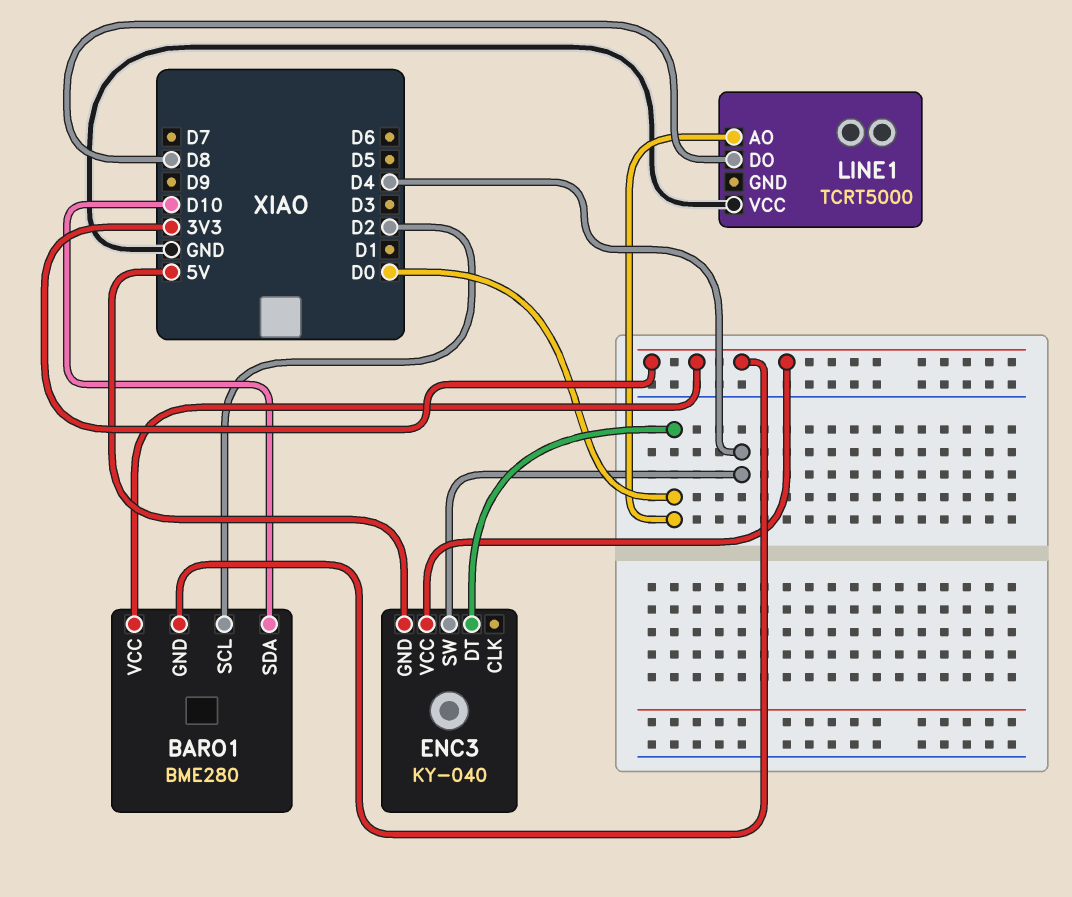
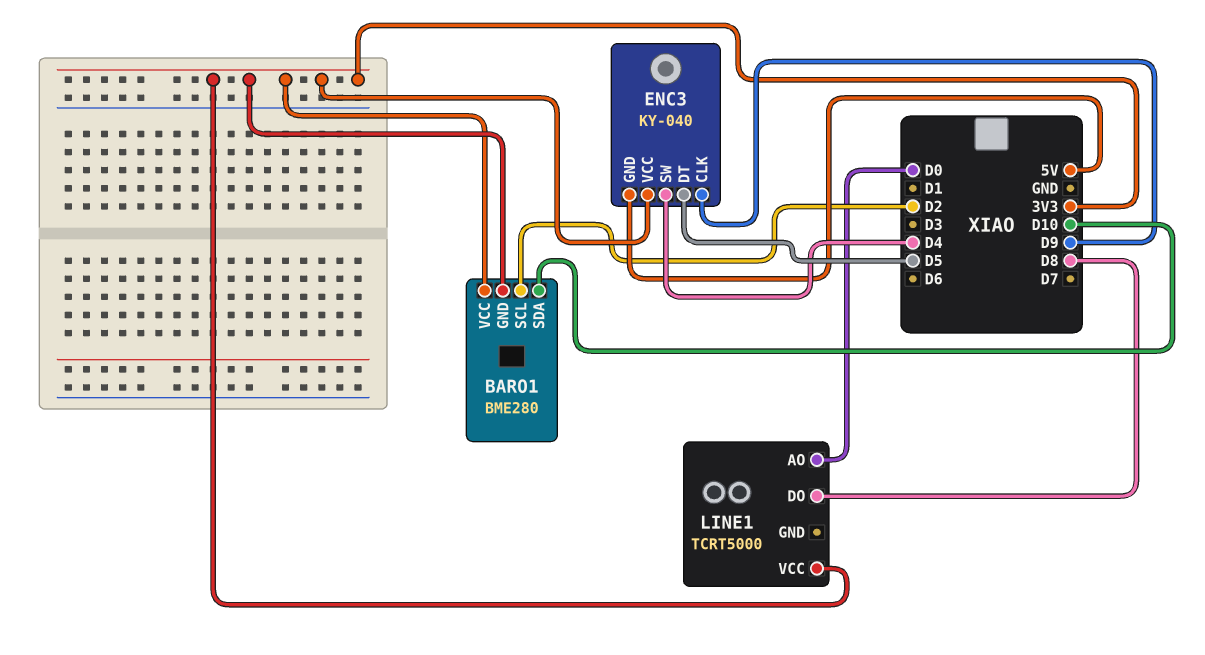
ENC3 pin CLK: none -> D9
ENC3 pin DT: D0 -> D5
LINE1 pin VCC: GND -> 3V3

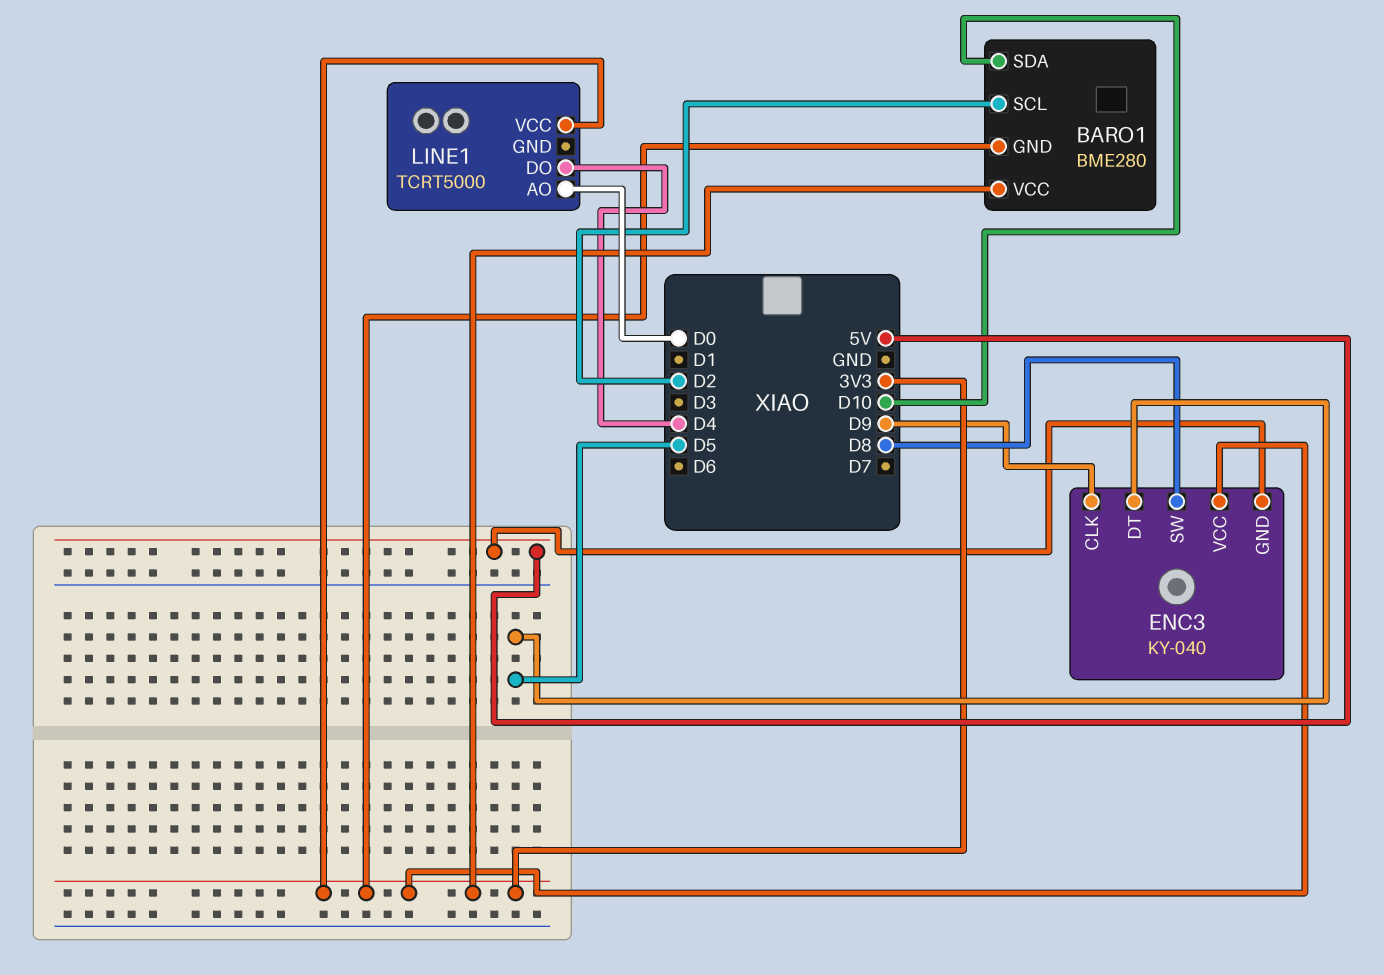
ENC3 pin SW: D4 -> D8
LINE1 pin DO: D8 -> D4

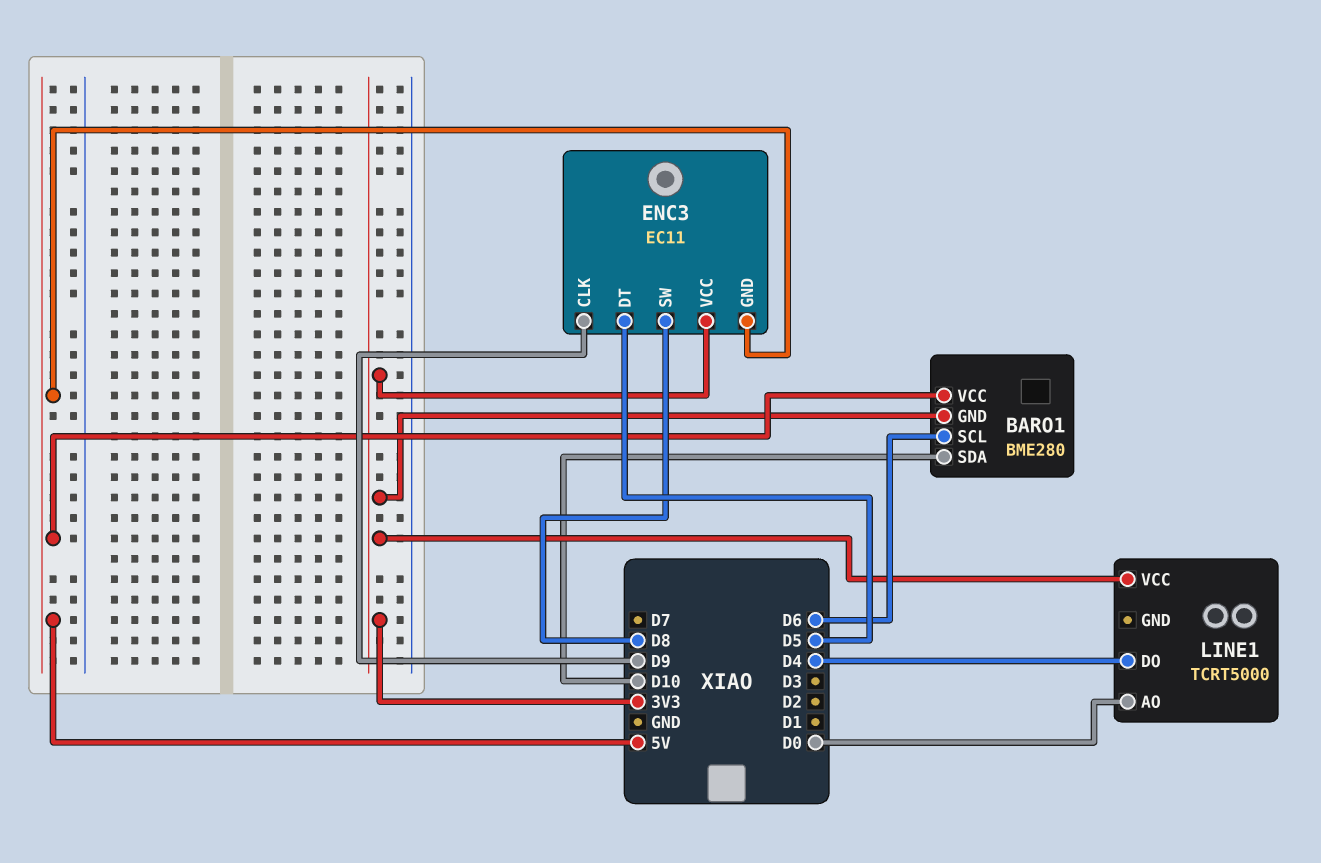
BARO1 pin SCL: D2 -> D6
BARO1 pin VCC: 3V3 -> 5V
ENC3: KY-040 -> EC11

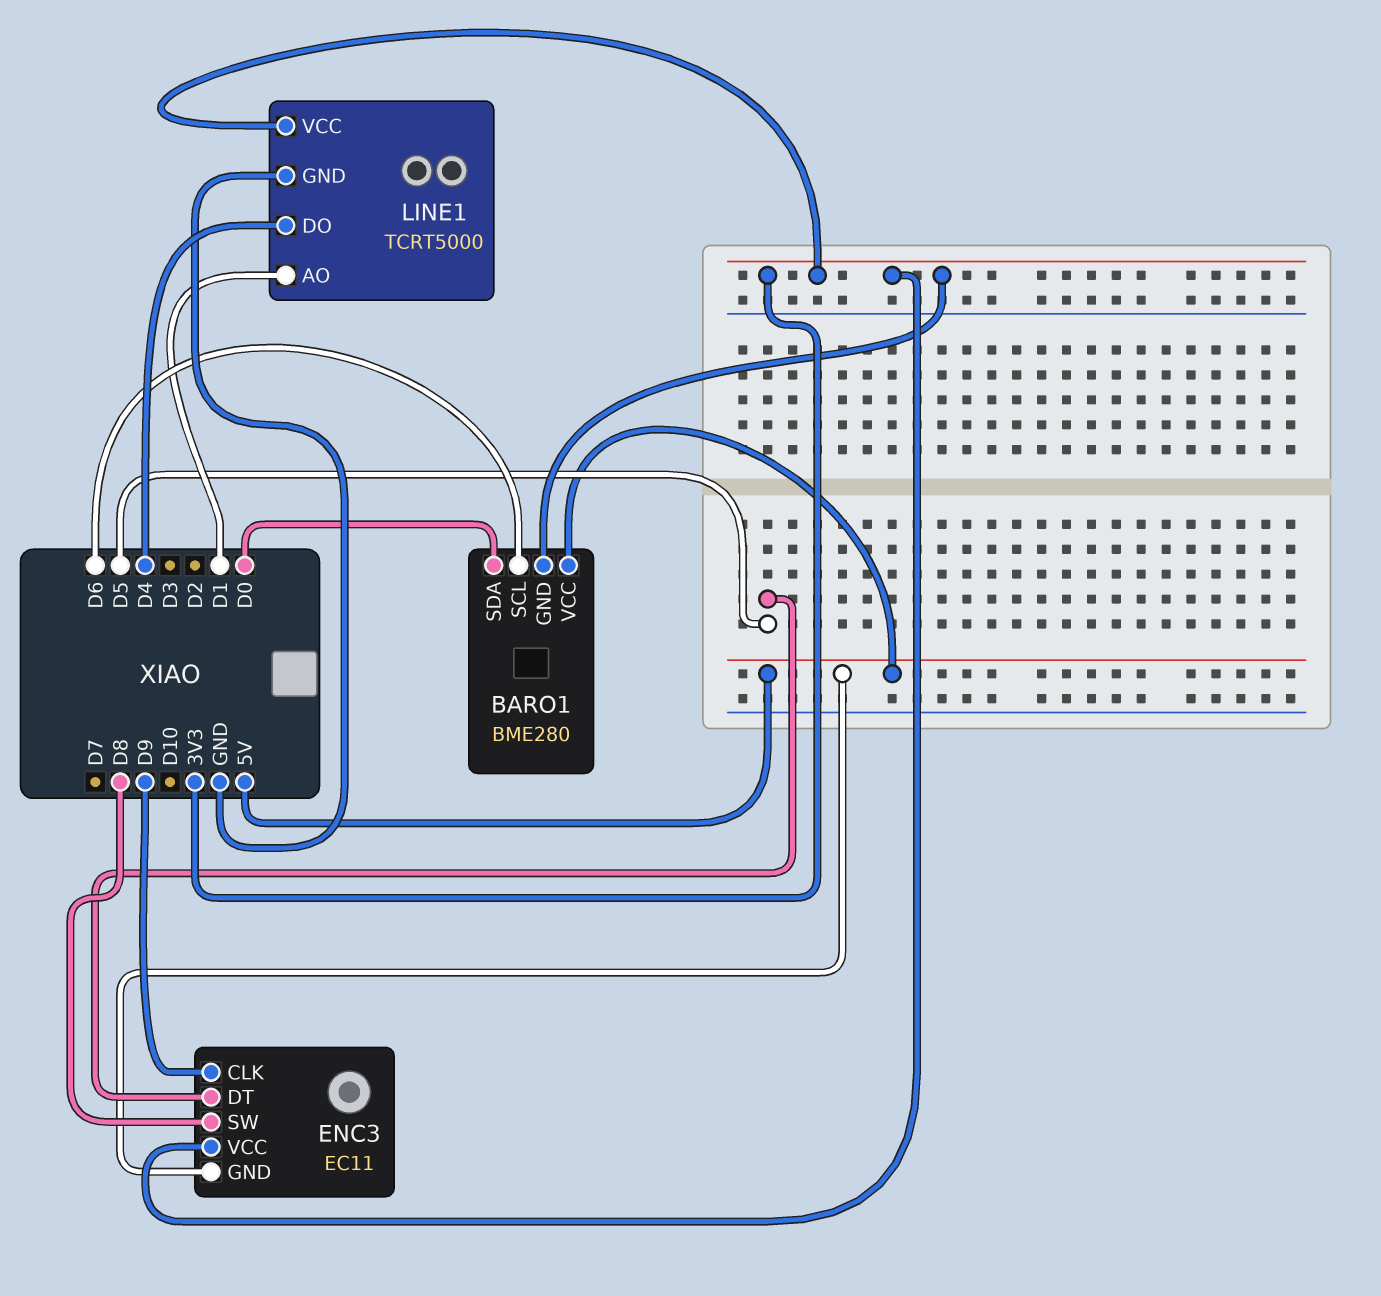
BARO1 pin SDA: D10 -> D0
LINE1 pin AO: D0 -> D1
LINE1 pin GND: none -> GND

